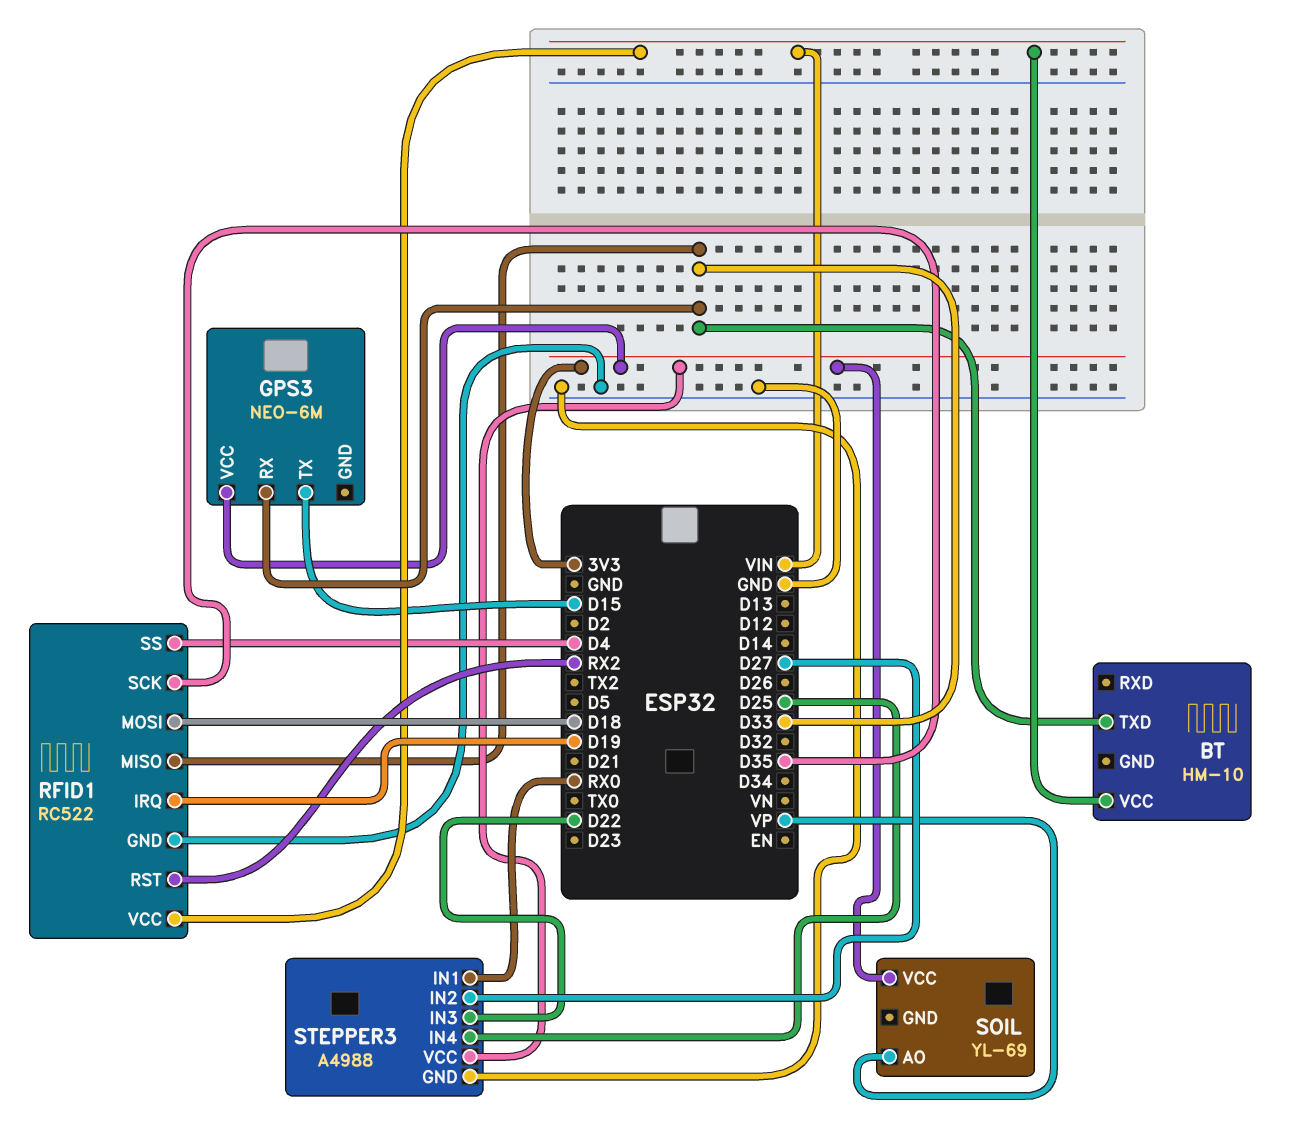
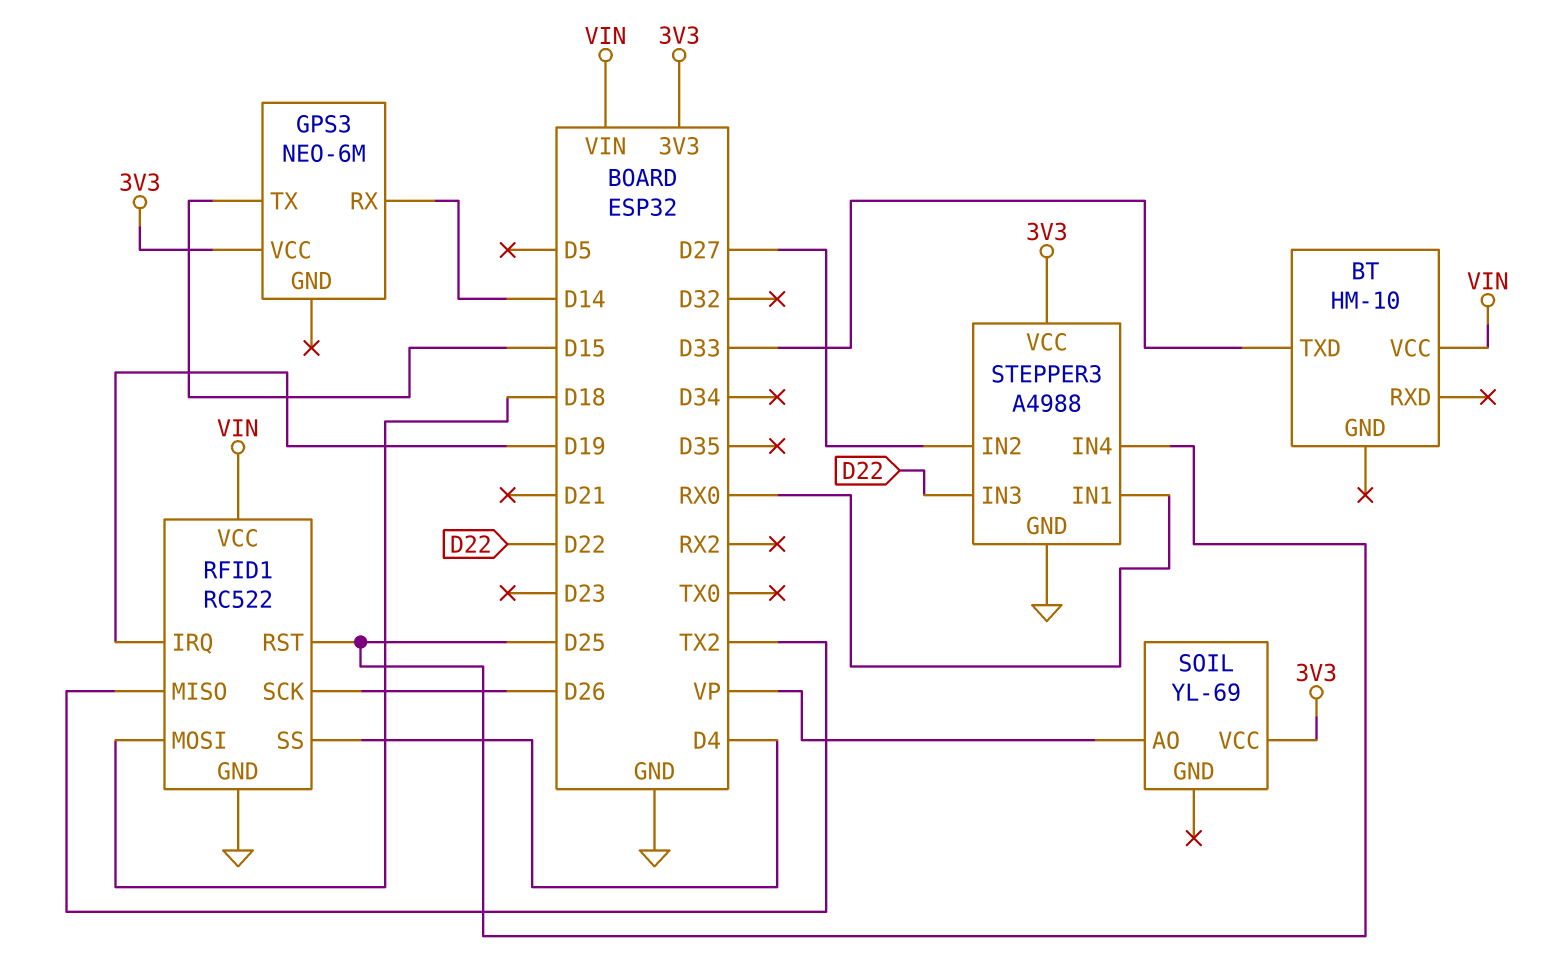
GPS3 pin RX: D33 -> D14
RFID1 pin MISO: D33 -> TX2
RFID1 pin RST: RX2 -> D25
RFID1 pin SCK: D35 -> D26

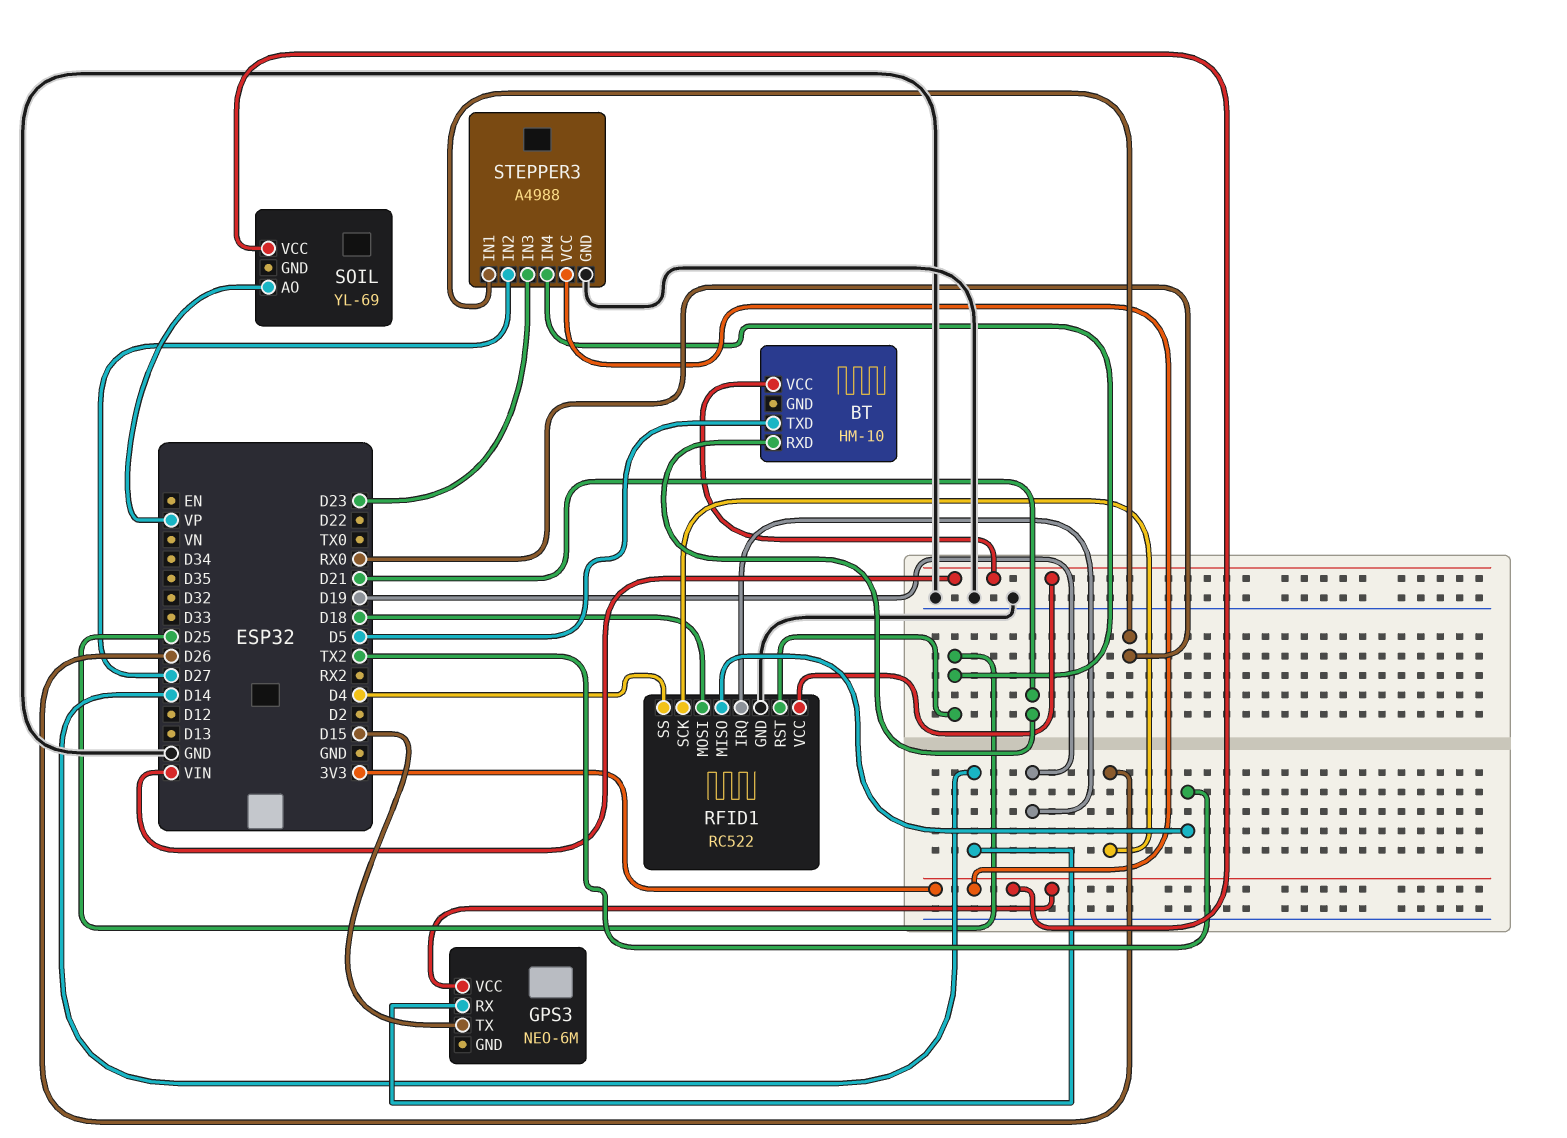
BT pin RXD: none -> D21
BT pin TXD: D33 -> D5
STEPPER3 pin IN3: D22 -> D23

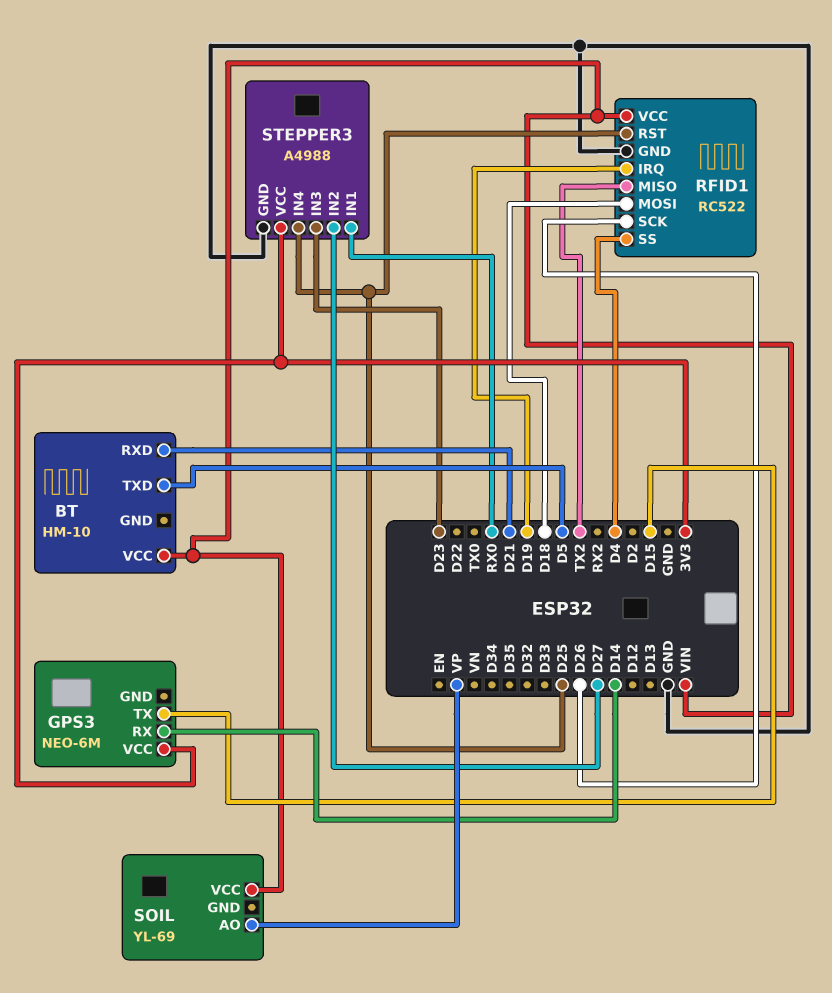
SOIL pin VCC: 3V3 -> VIN

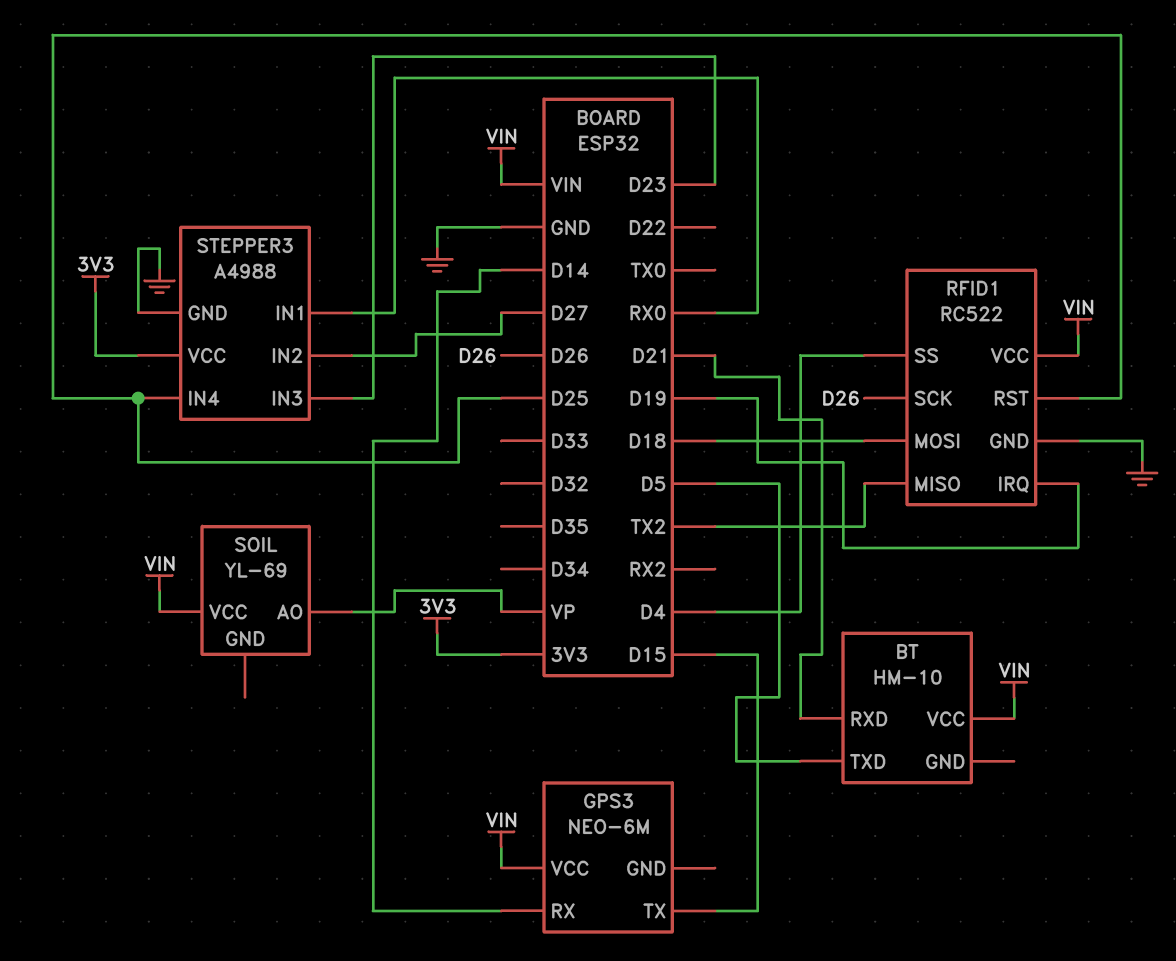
GPS3 pin VCC: 3V3 -> VIN

